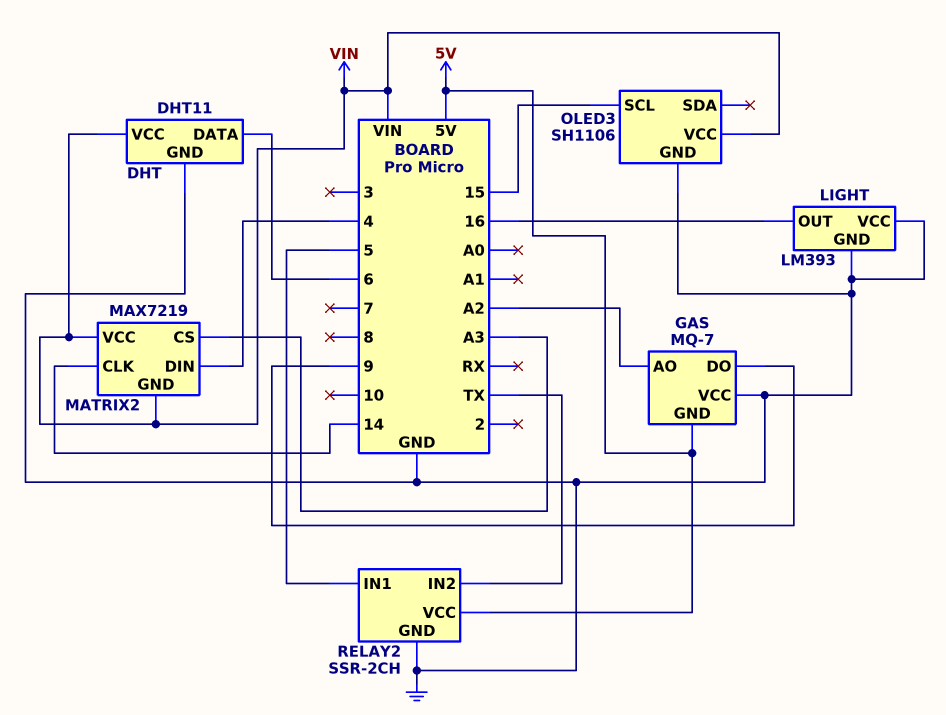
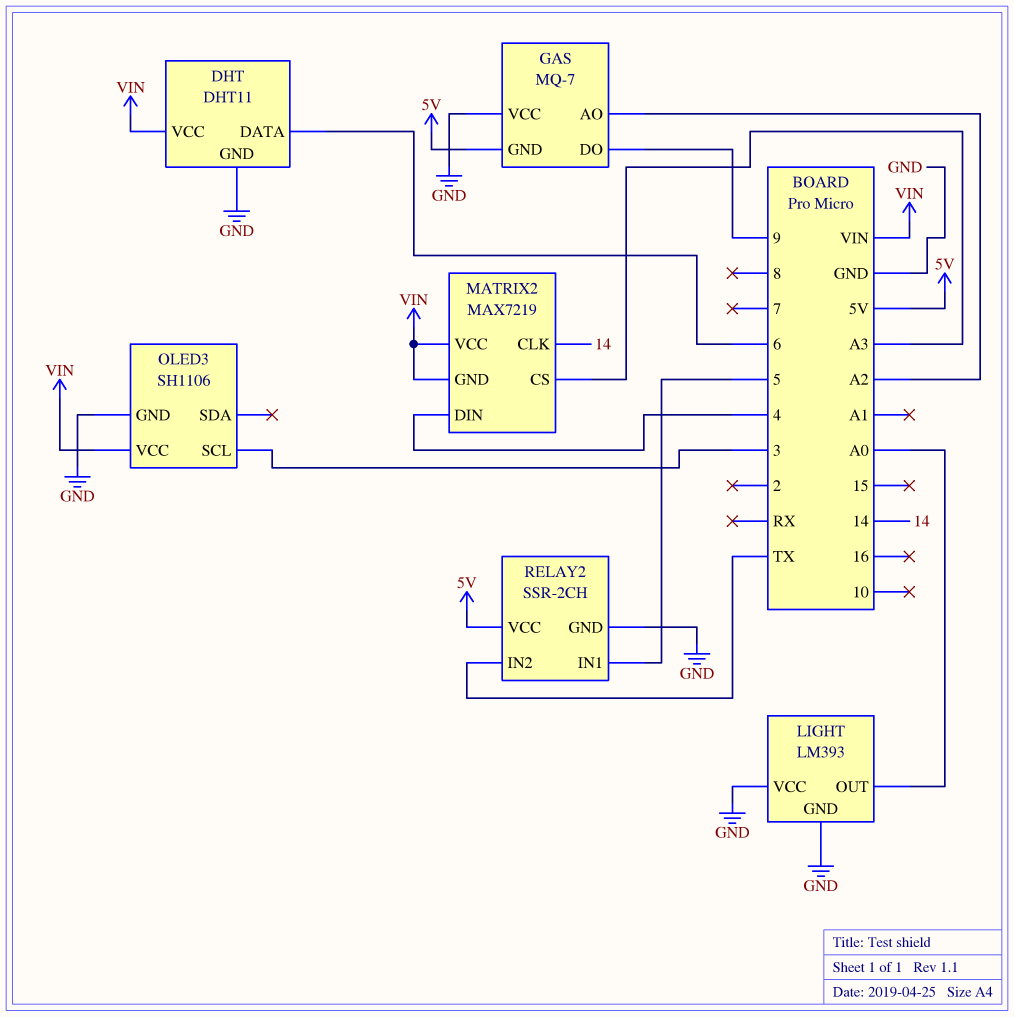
LIGHT pin OUT: 16 -> A0
OLED3 pin SCL: 15 -> 3

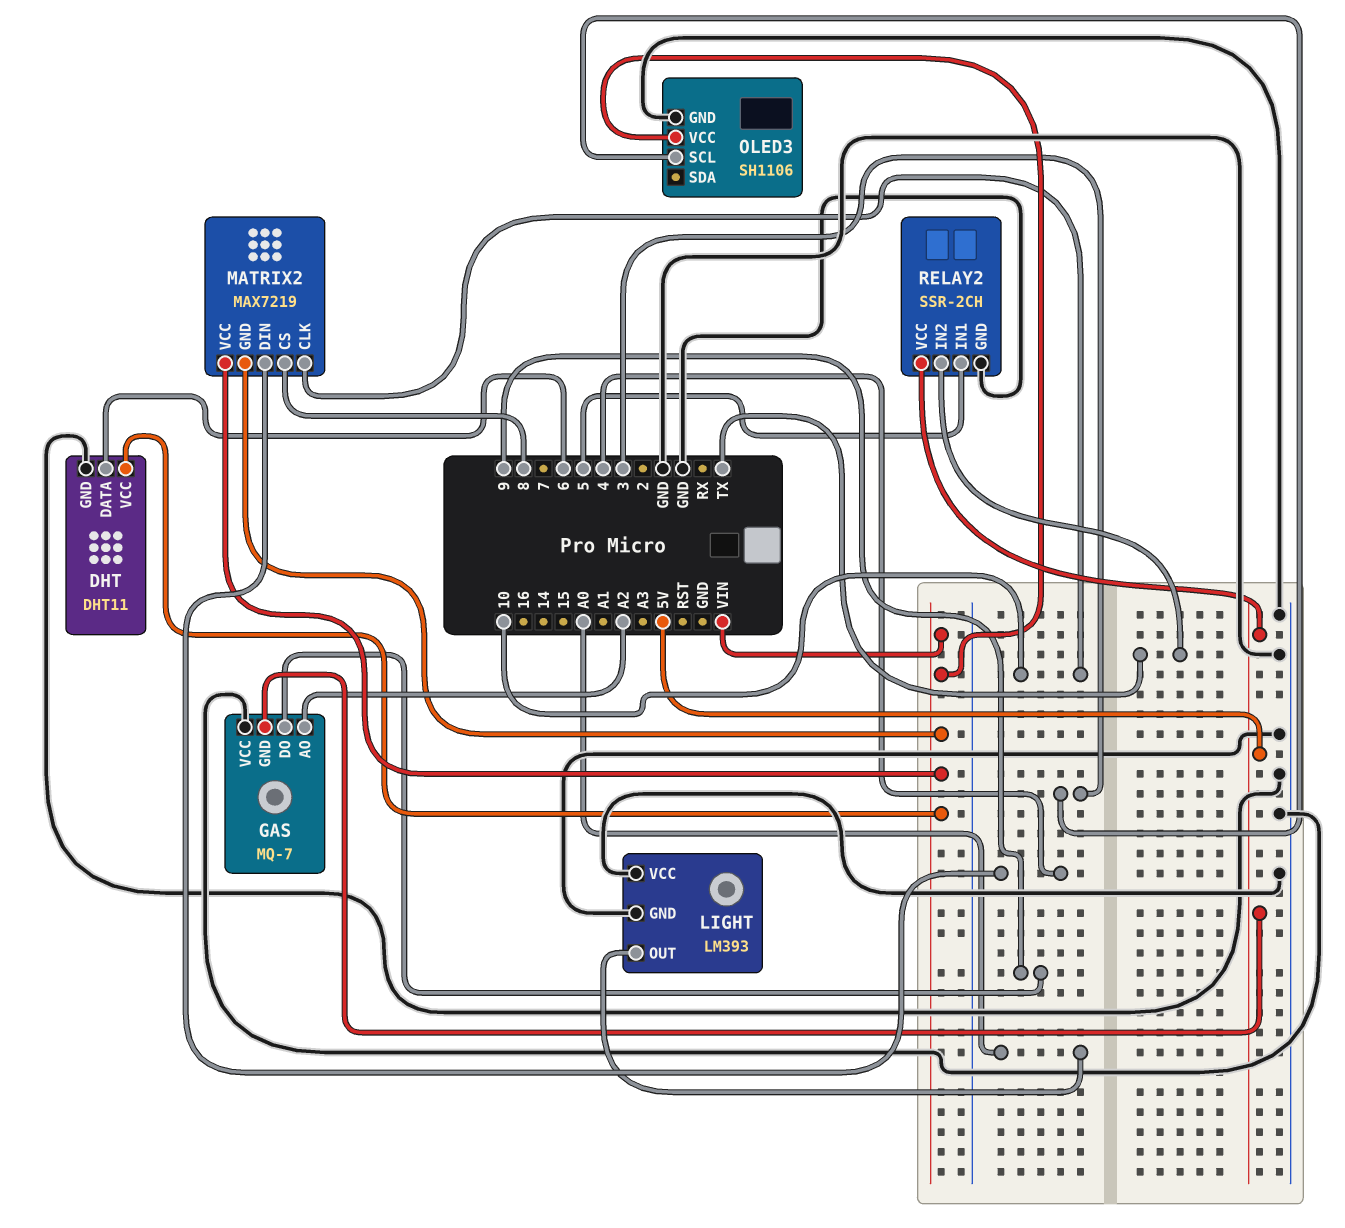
MATRIX2 pin CLK: 14 -> 10
MATRIX2 pin CS: A3 -> 8

